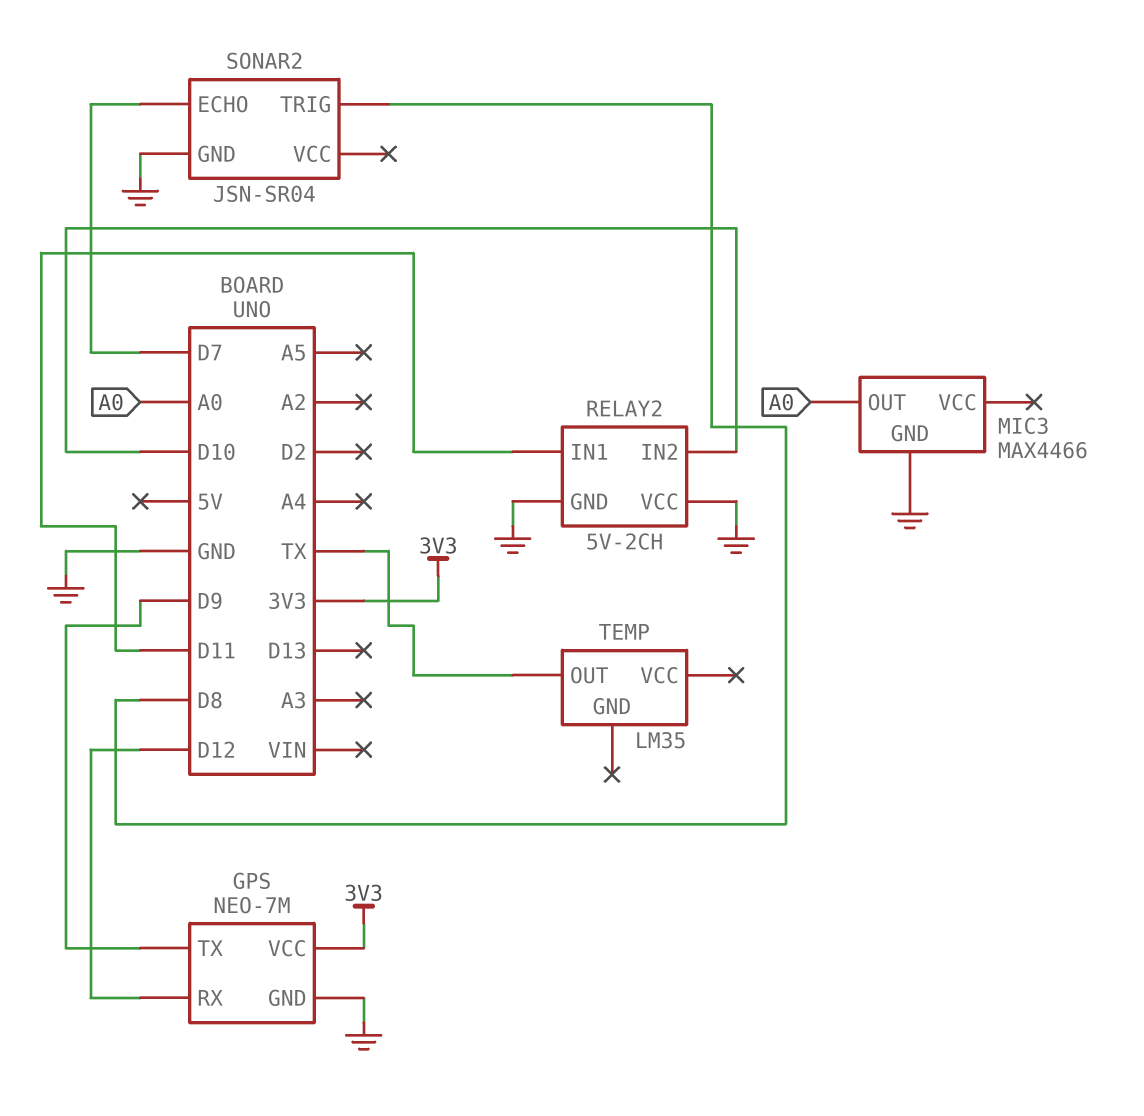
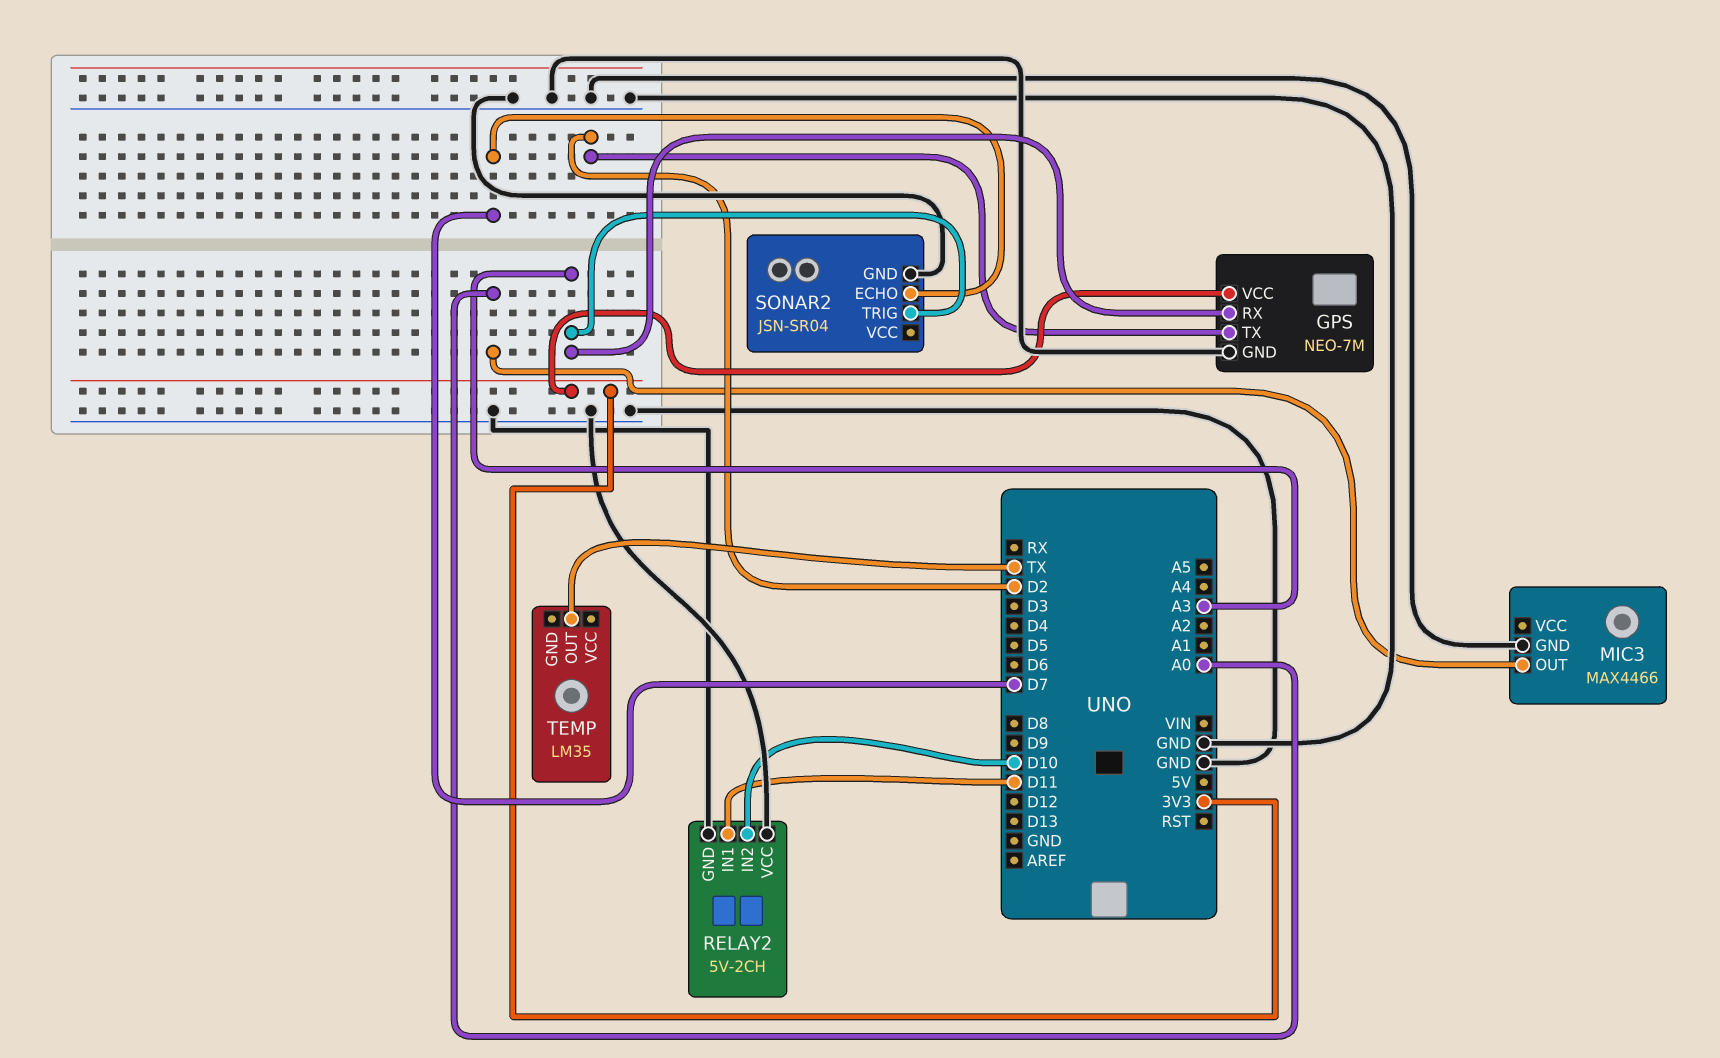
GPS pin RX: D12 -> A3
GPS pin TX: D9 -> D2
SONAR2 pin TRIG: D8 -> A3

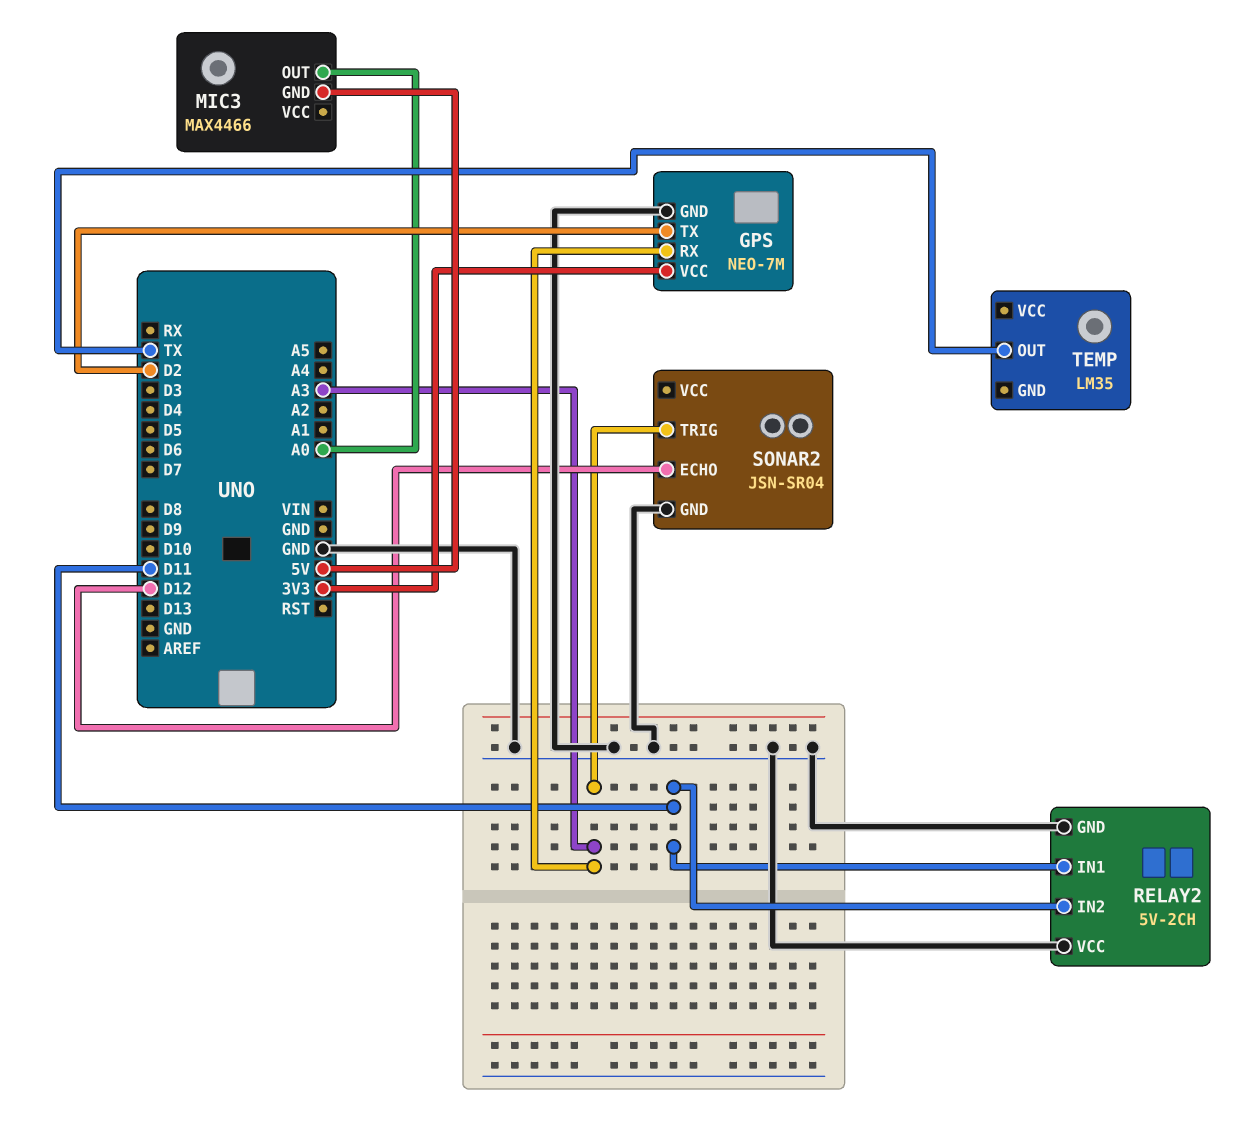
MIC3 pin GND: GND -> 5V
RELAY2 pin IN2: D10 -> D11
SONAR2 pin ECHO: D7 -> D12

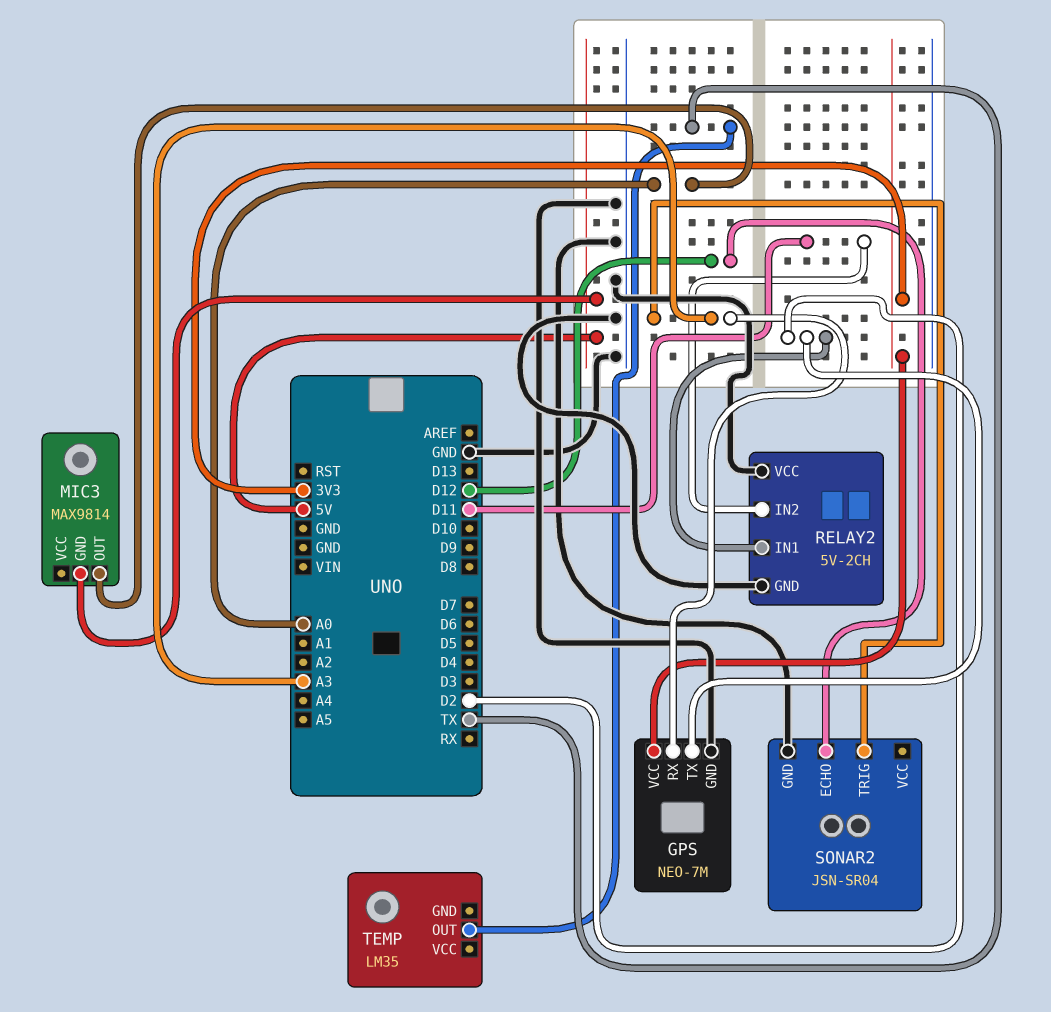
MIC3: MAX4466 -> MAX9814
RELAY2 pin IN1: D11 -> D2

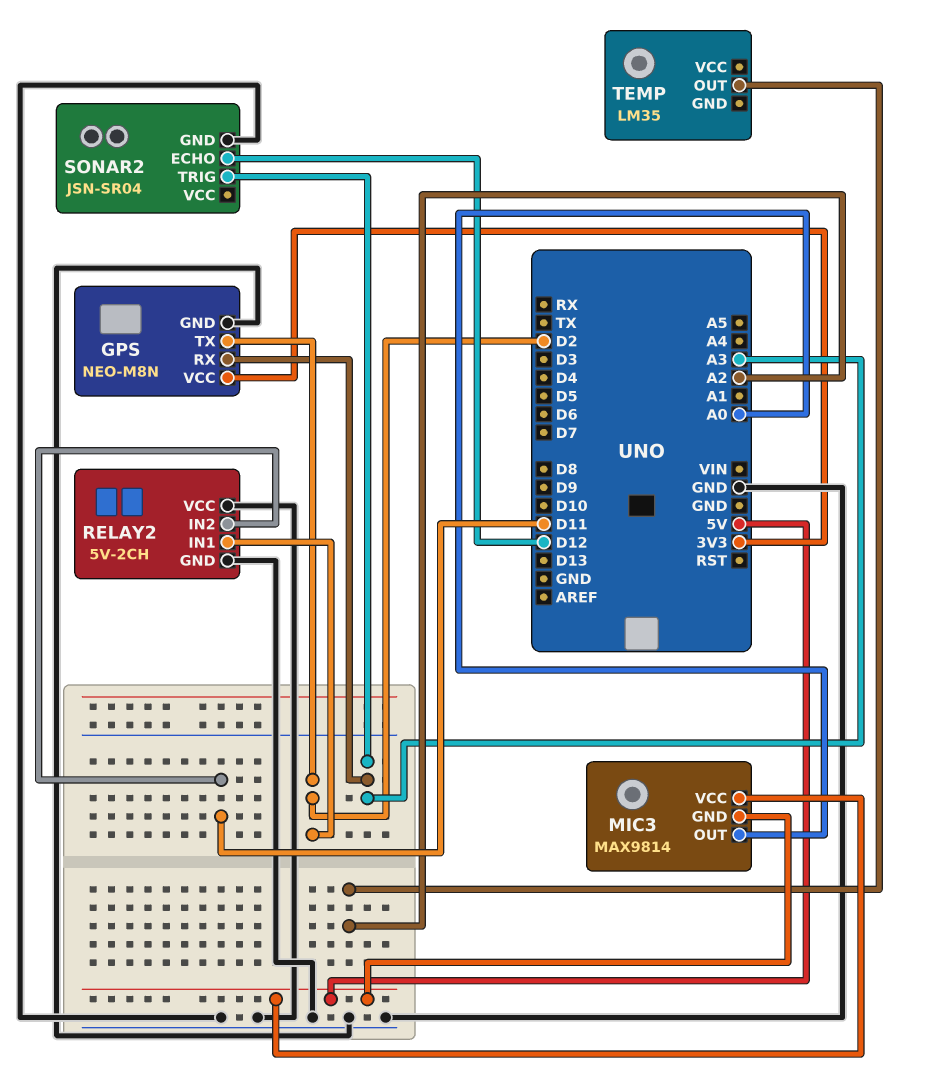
GPS: NEO-7M -> NEO-M8N
MIC3 pin VCC: none -> 5V
TEMP pin OUT: TX -> A2

